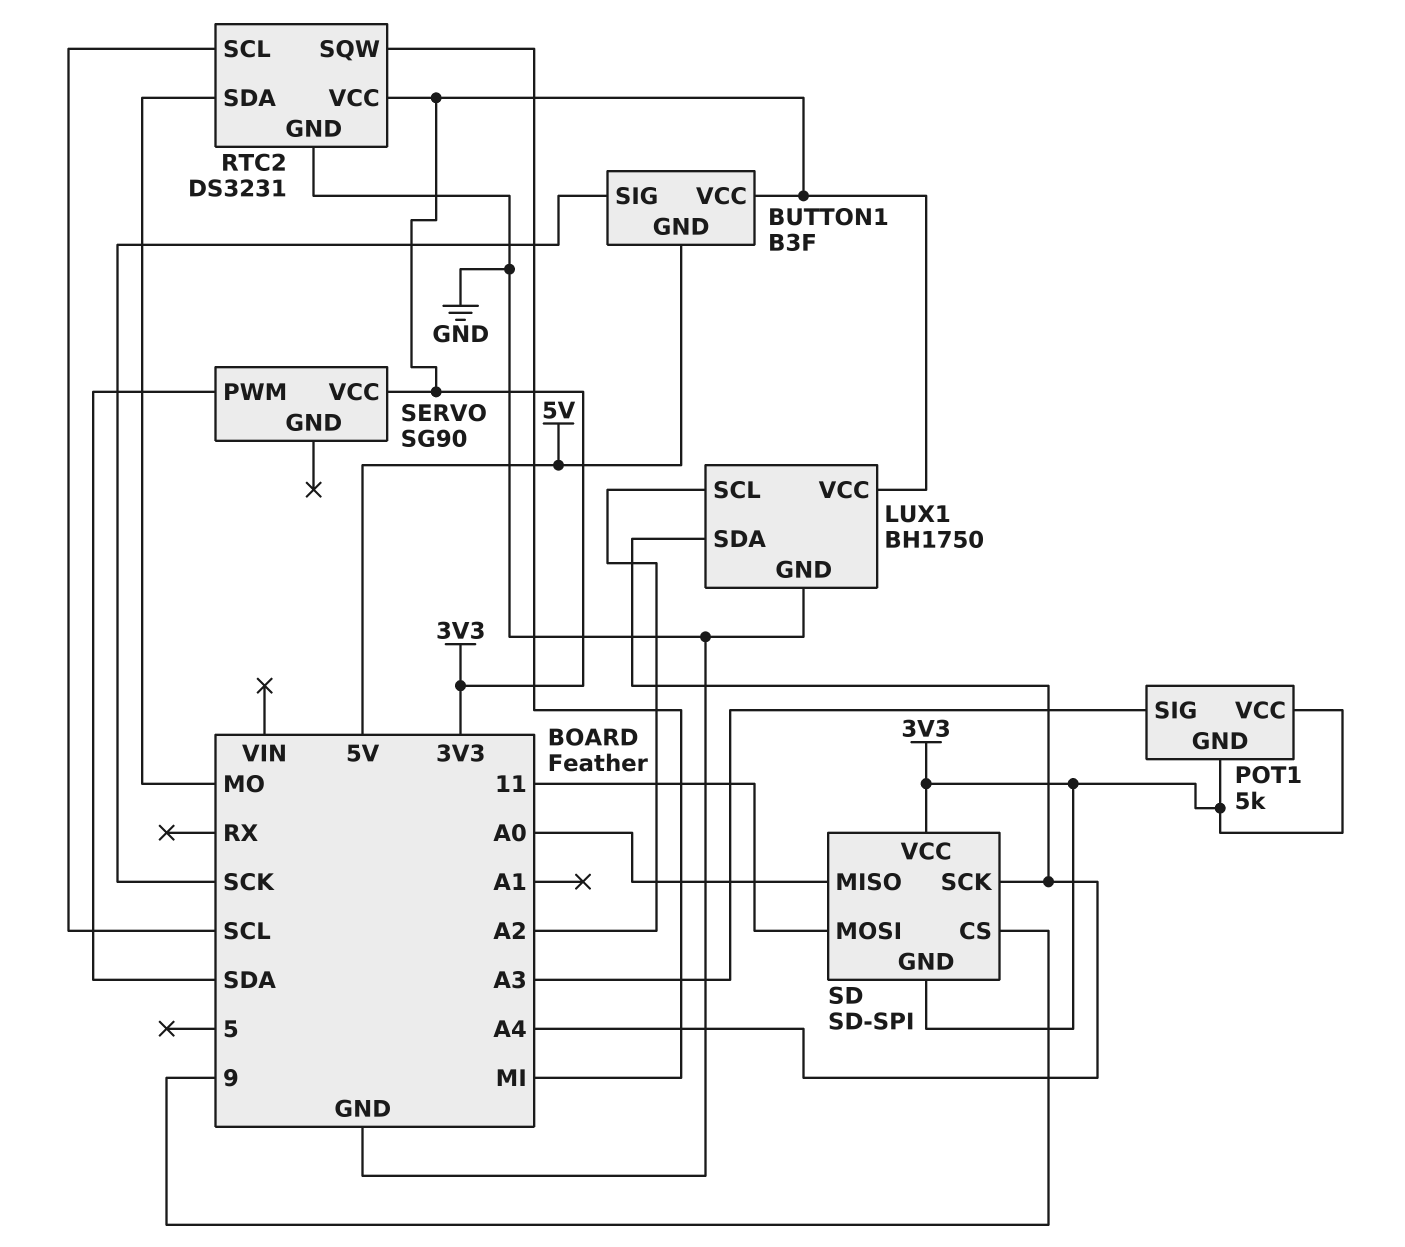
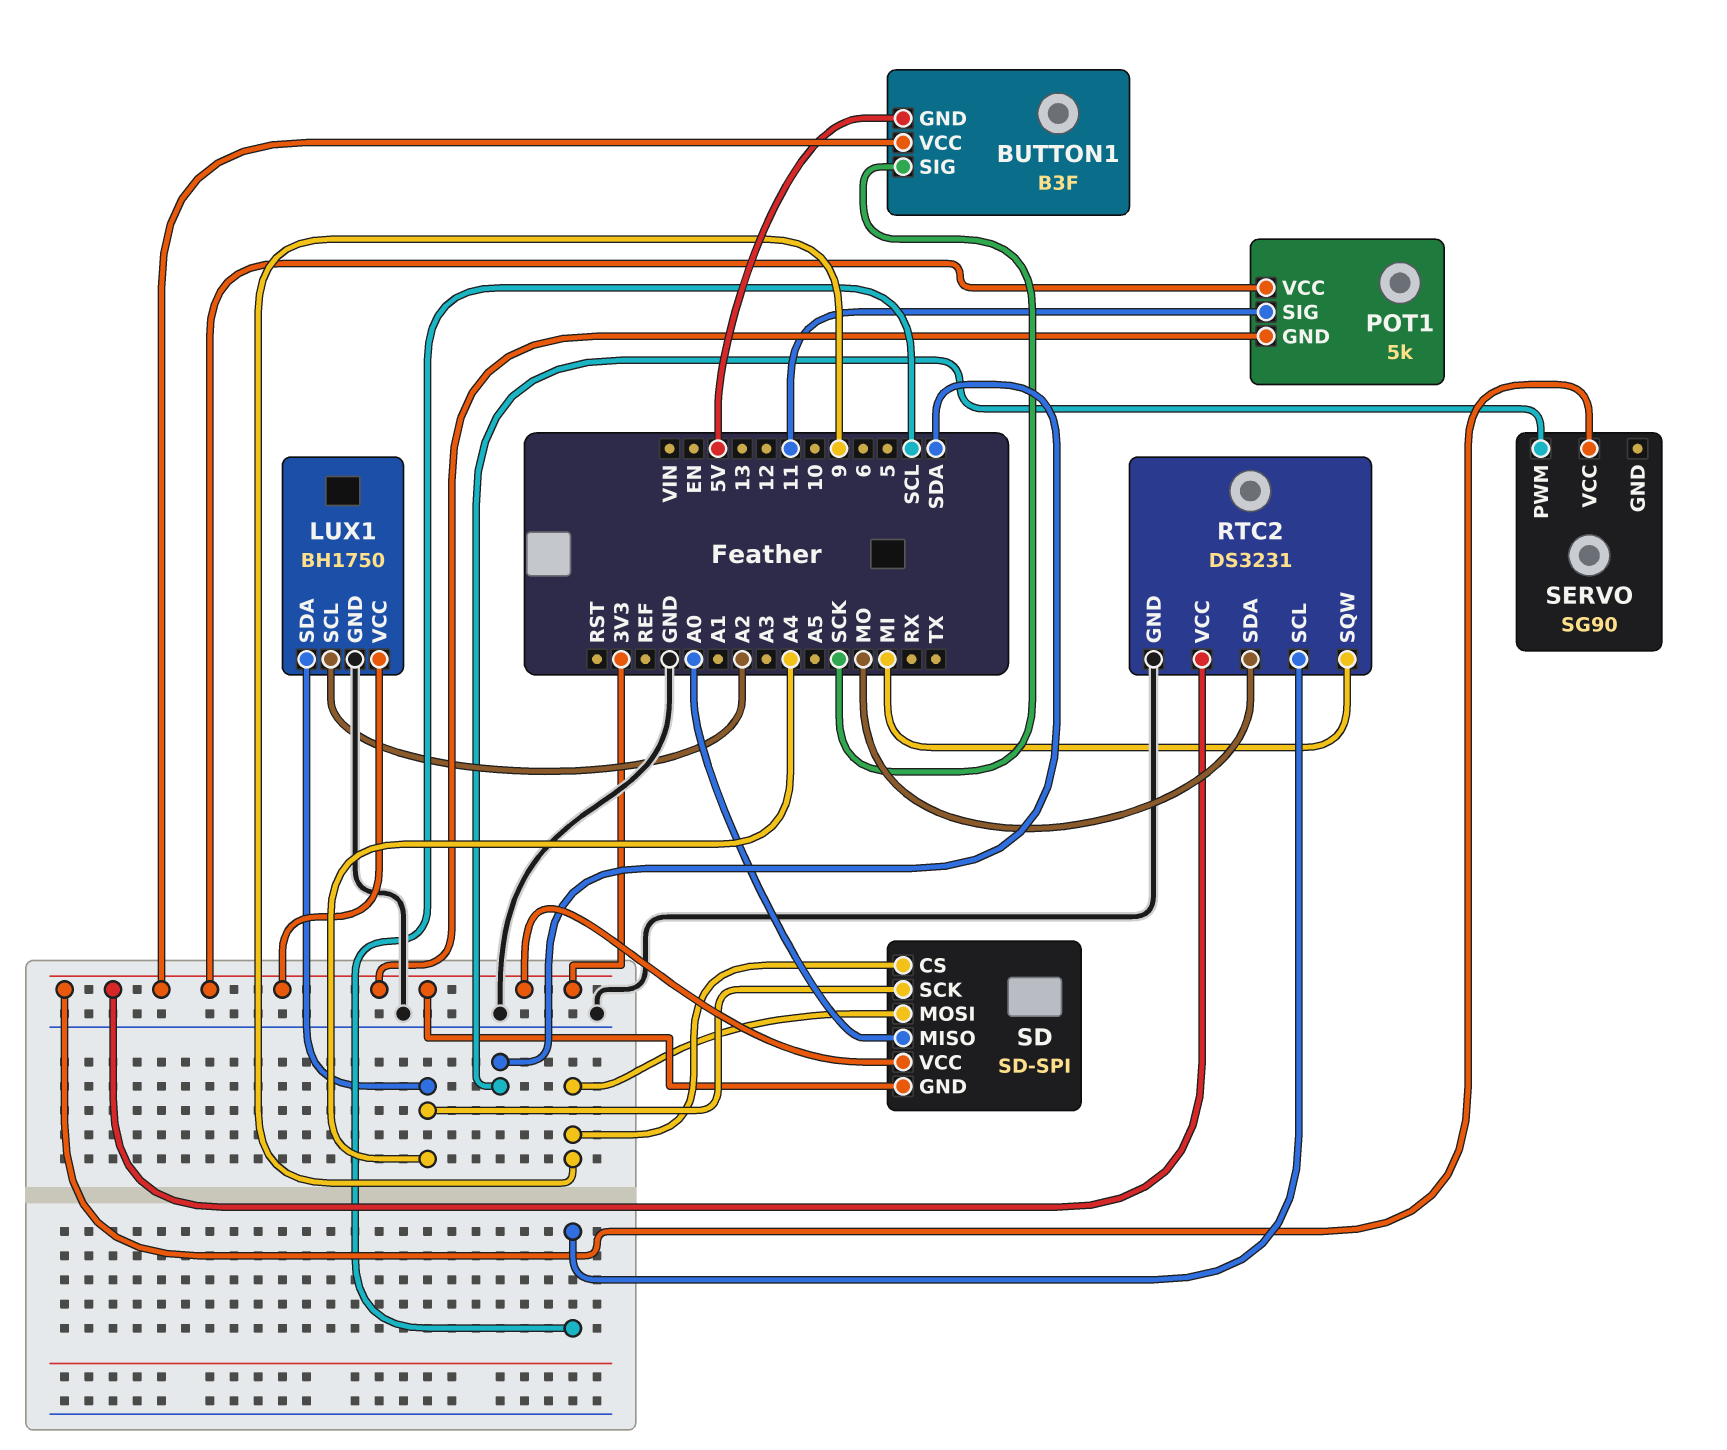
POT1 pin SIG: A3 -> 11
SD pin MOSI: 11 -> 9

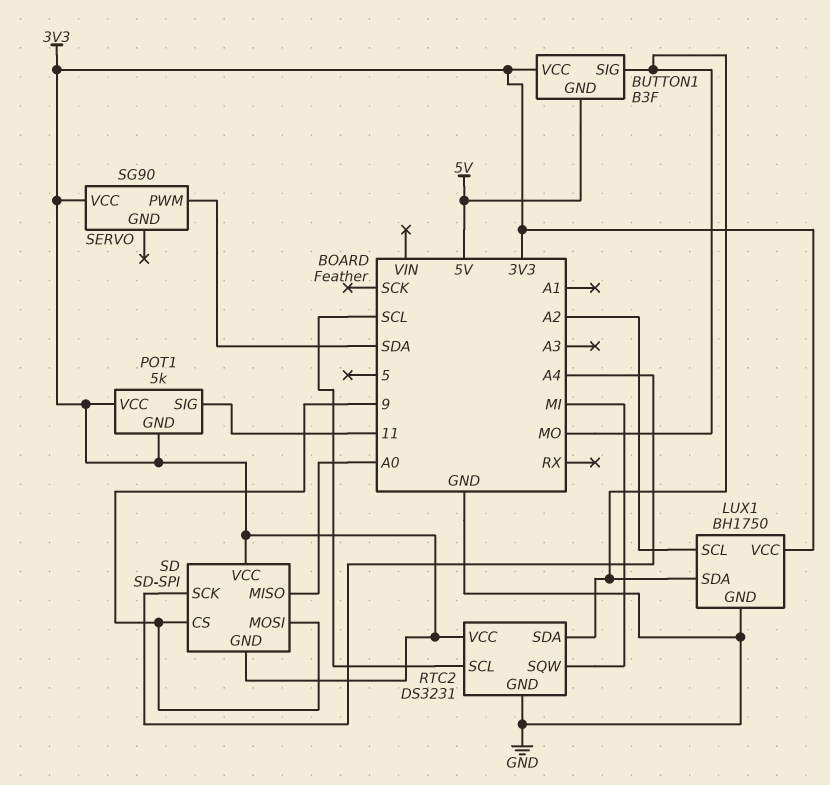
BUTTON1 pin SIG: SCK -> MO
LUX1 pin SDA: A4 -> MO

